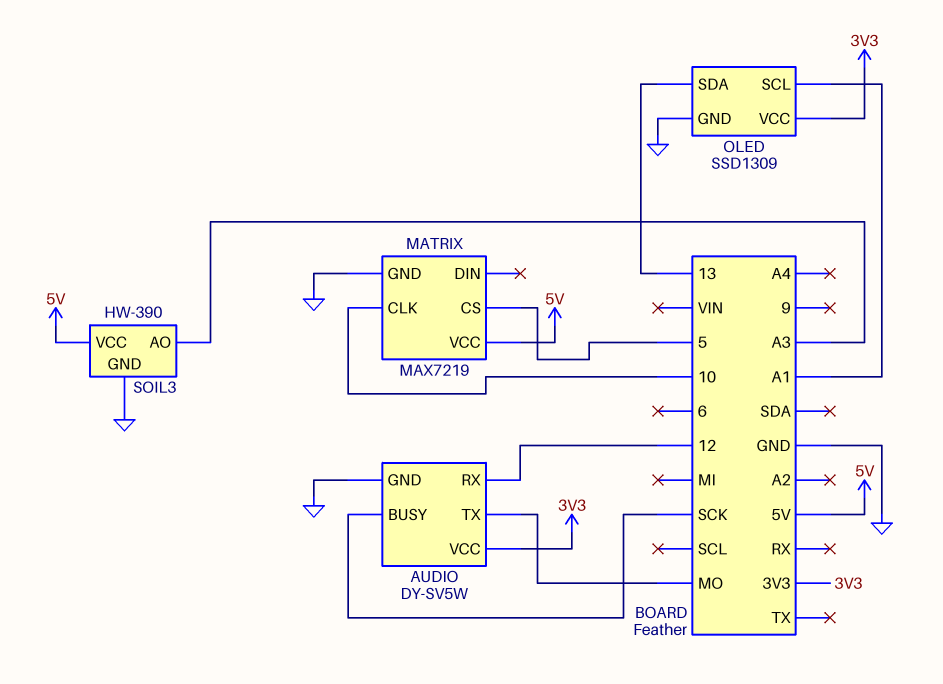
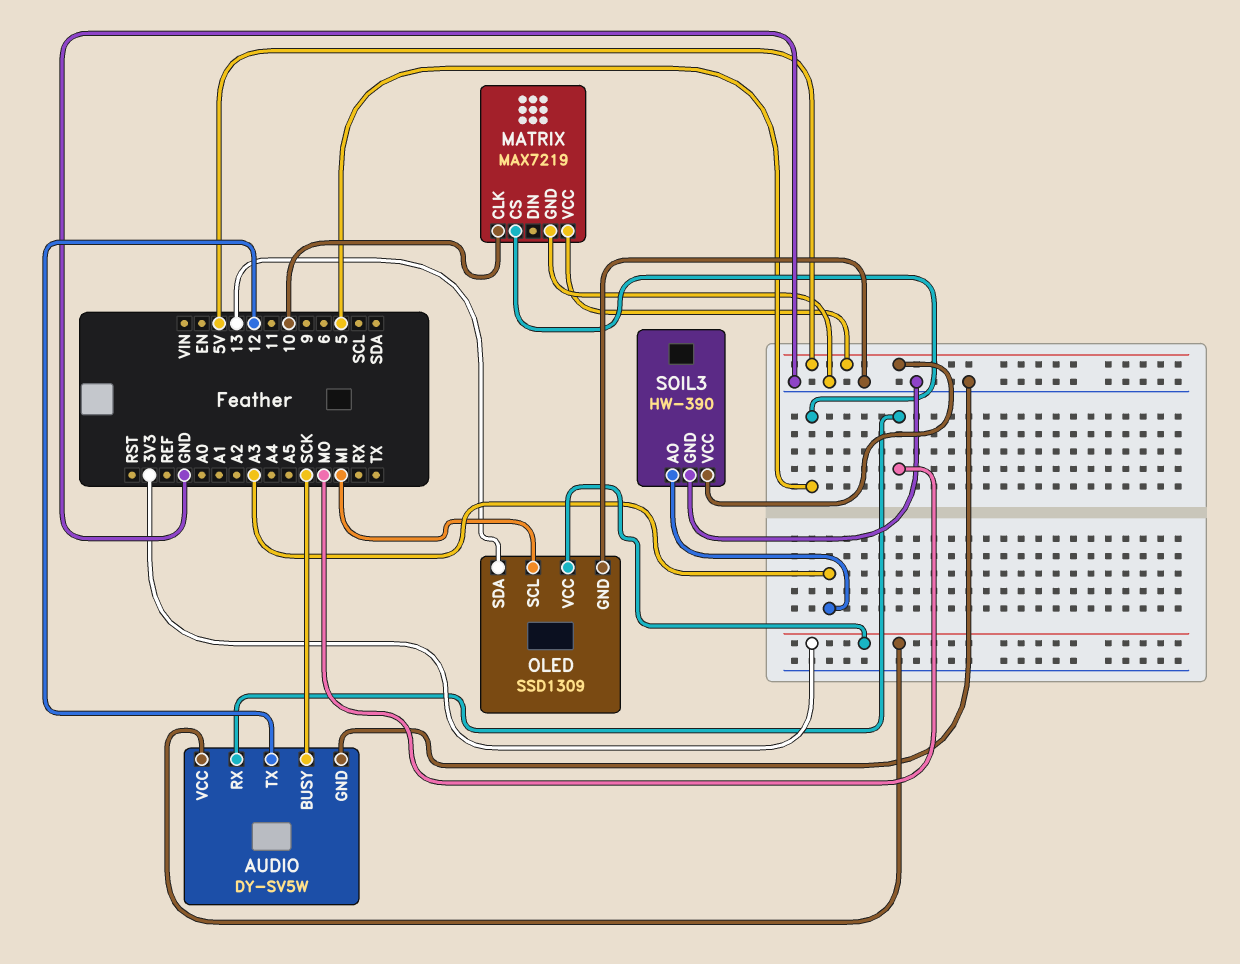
AUDIO pin RX: 12 -> MO
AUDIO pin TX: MO -> 12
OLED pin SCL: A1 -> MI

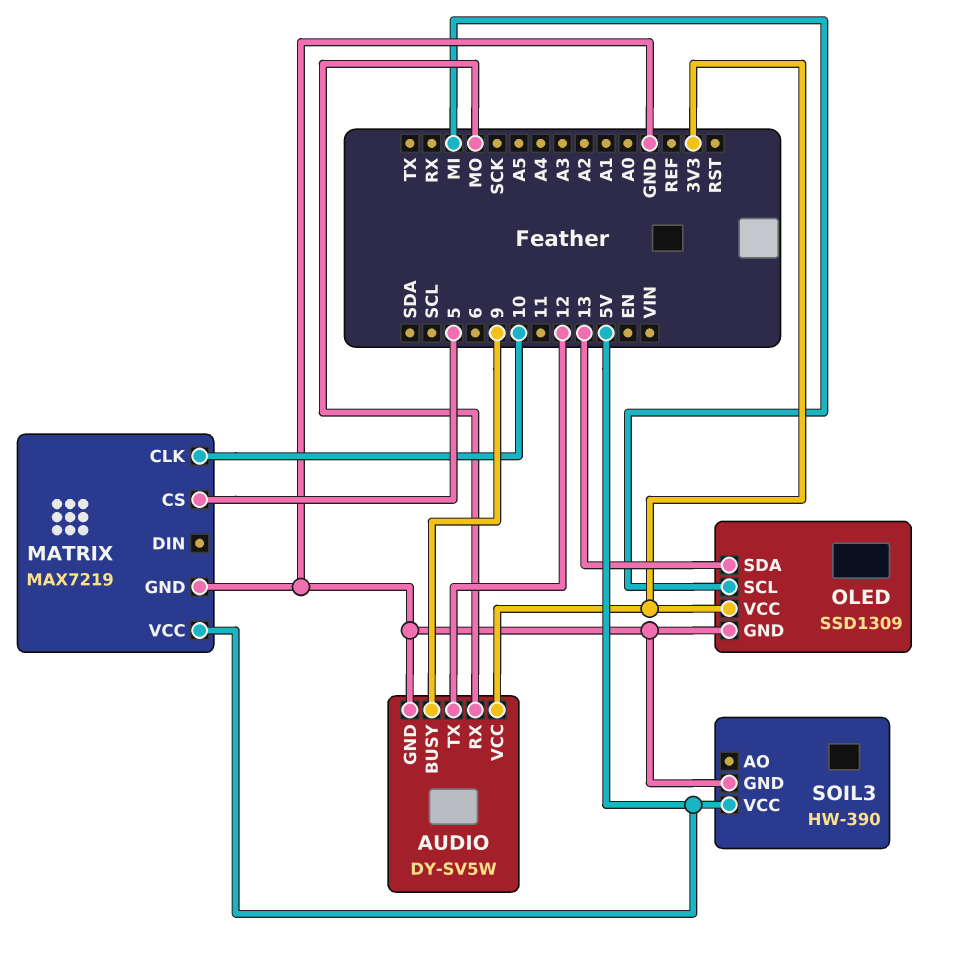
AUDIO pin BUSY: SCK -> 9
SOIL3 pin AO: A3 -> none

